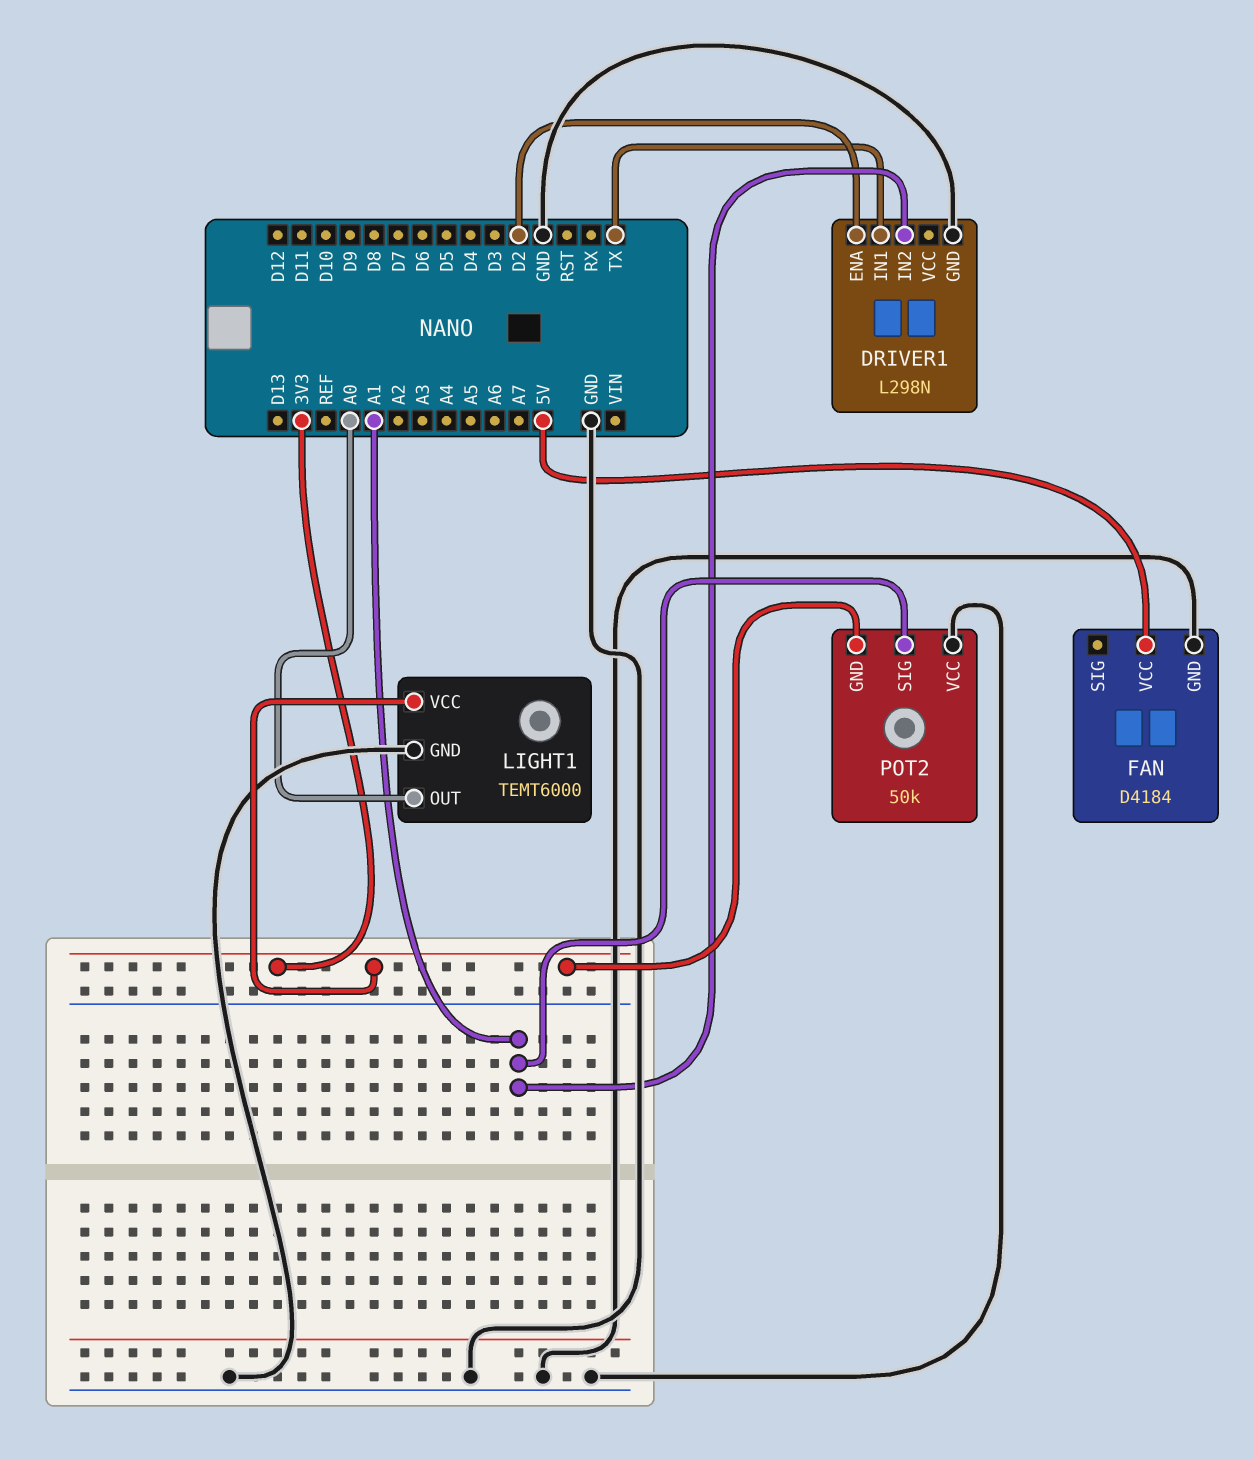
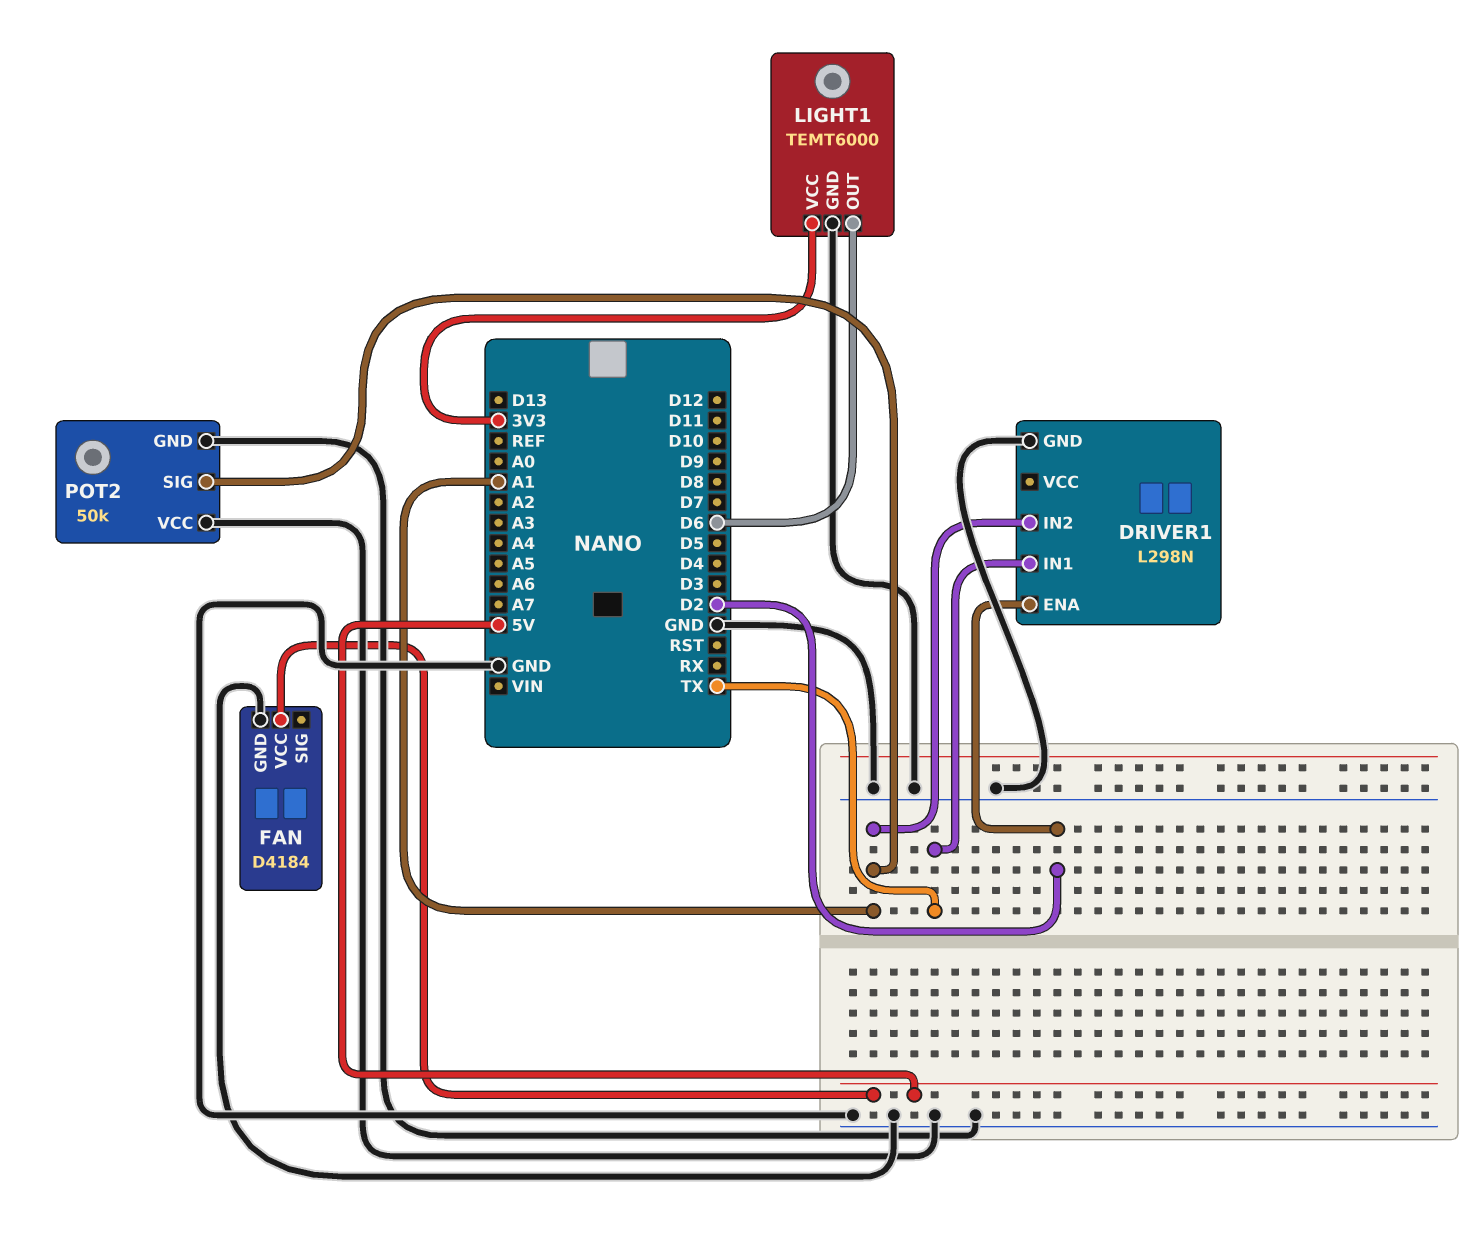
LIGHT1 pin OUT: A0 -> D6
POT2 pin GND: 3V3 -> GND

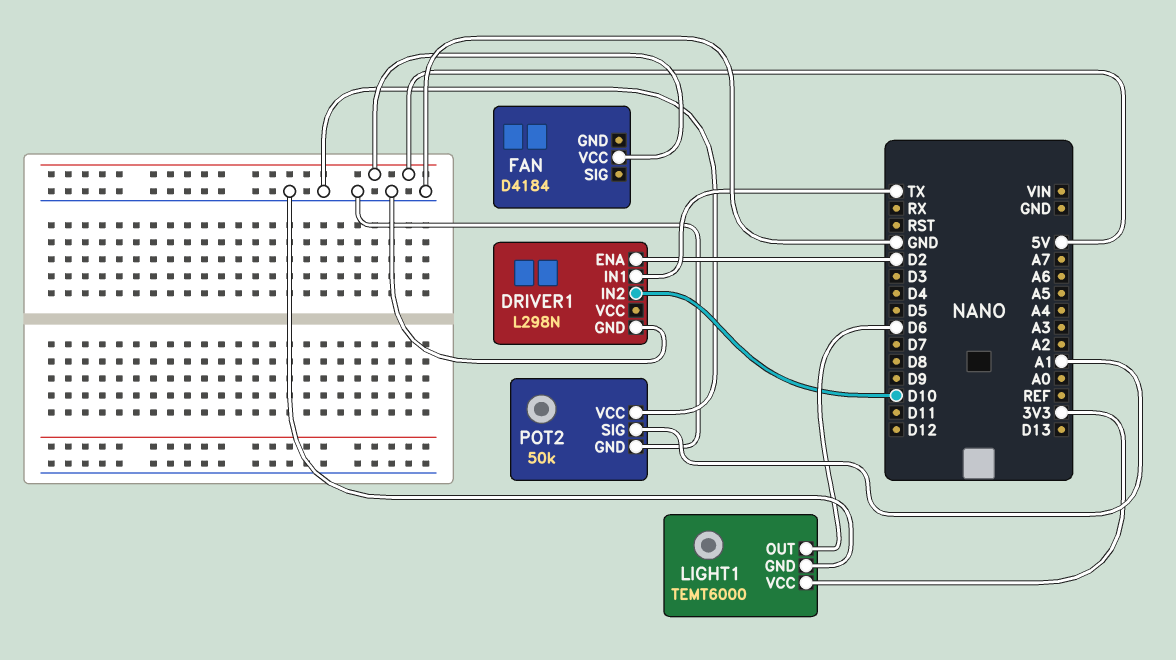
DRIVER1 pin IN2: A1 -> D10
FAN pin GND: GND -> none

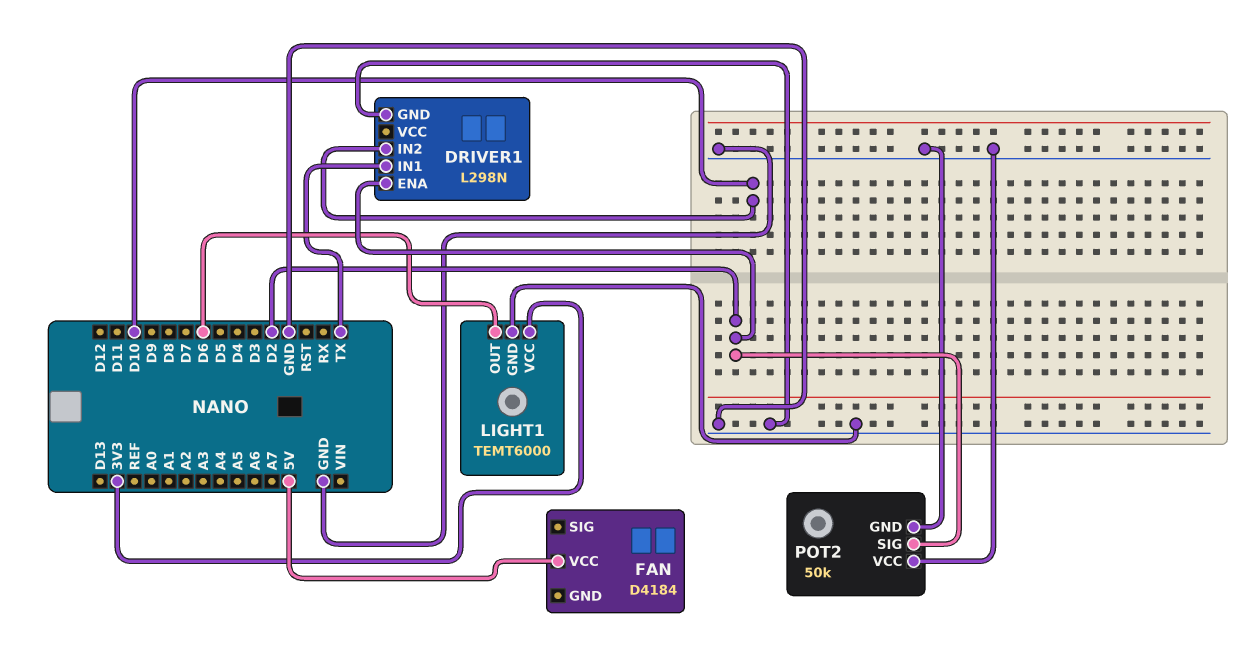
POT2 pin SIG: A1 -> D2

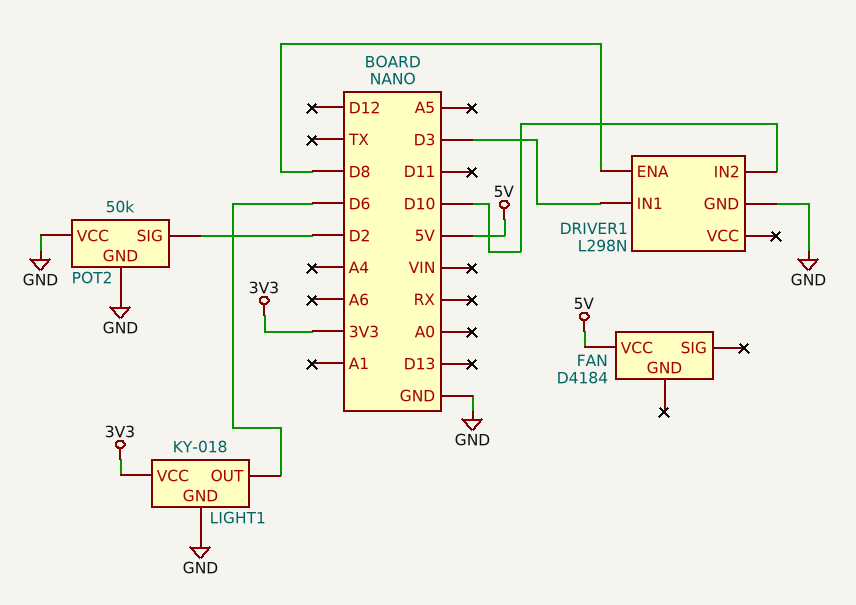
DRIVER1 pin ENA: D2 -> D8
DRIVER1 pin IN1: TX -> D3
LIGHT1: TEMT6000 -> KY-018

